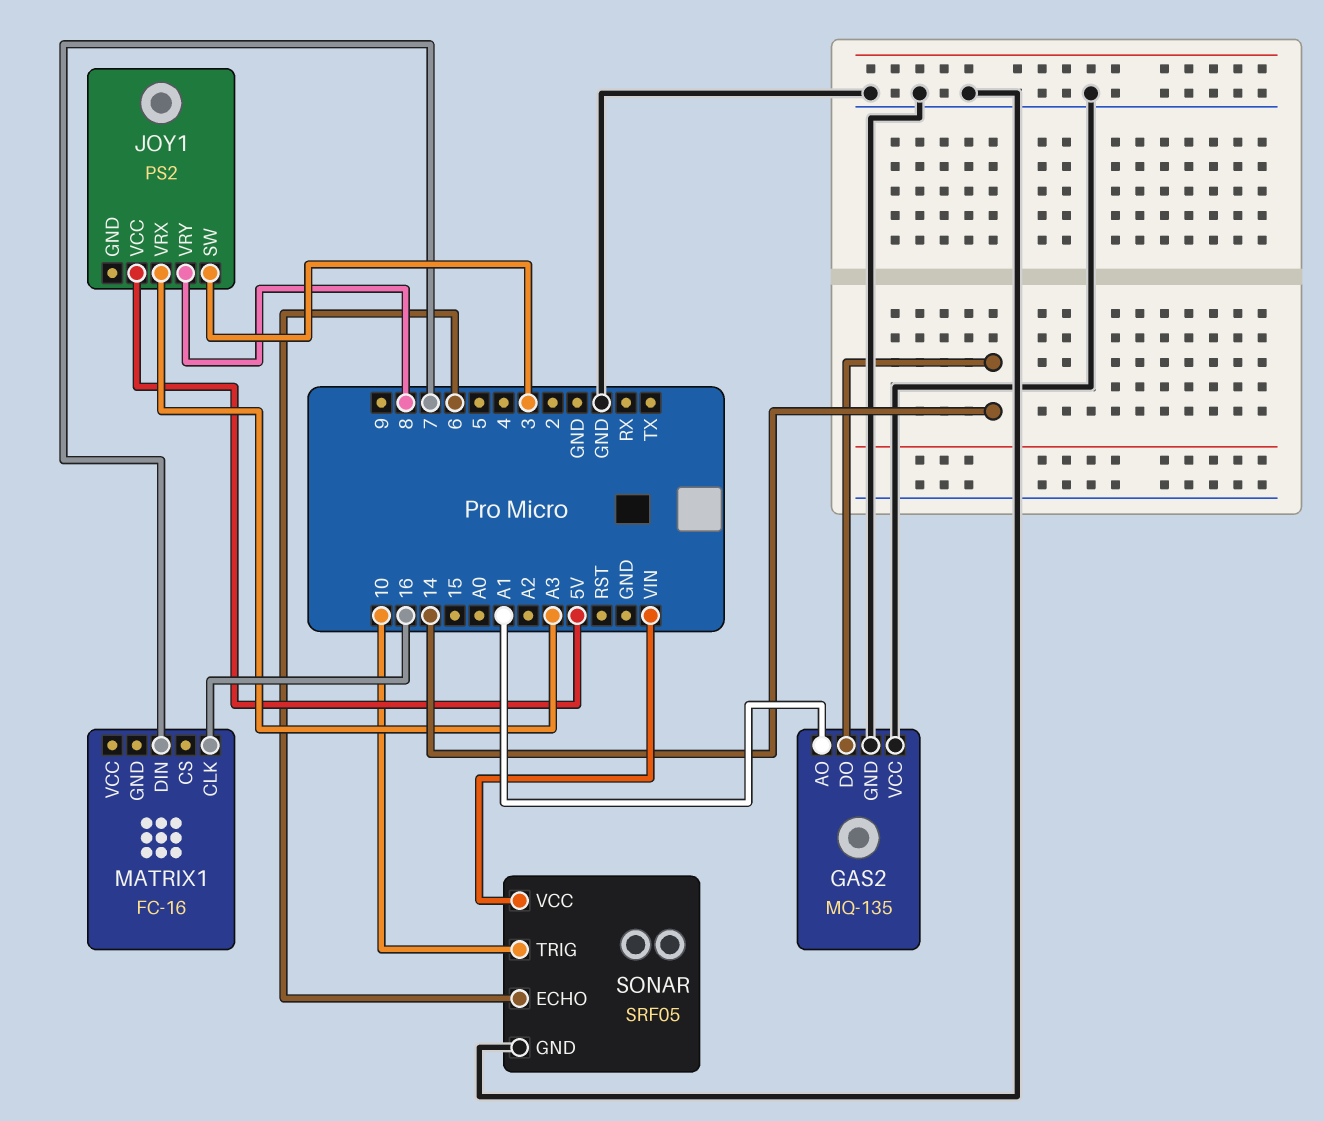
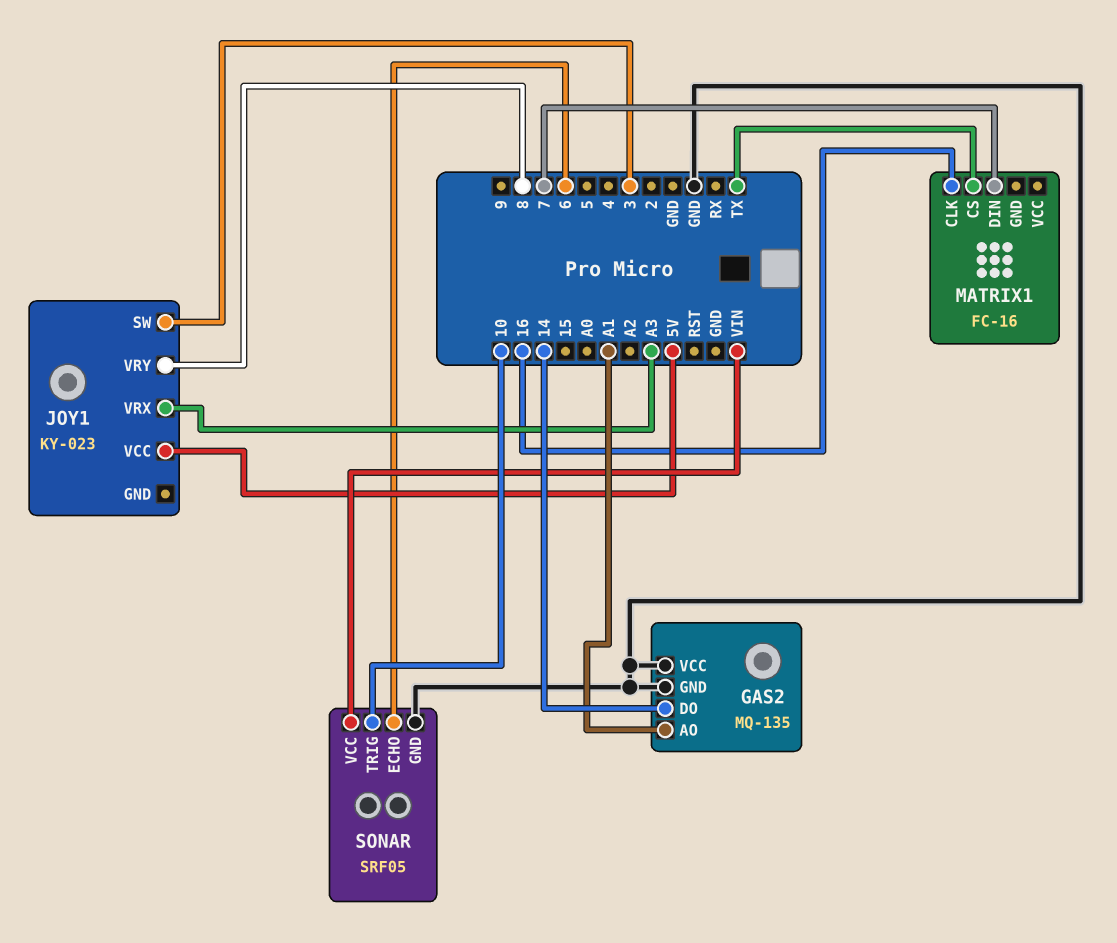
JOY1: PS2 -> KY-023
MATRIX1 pin CS: none -> TX

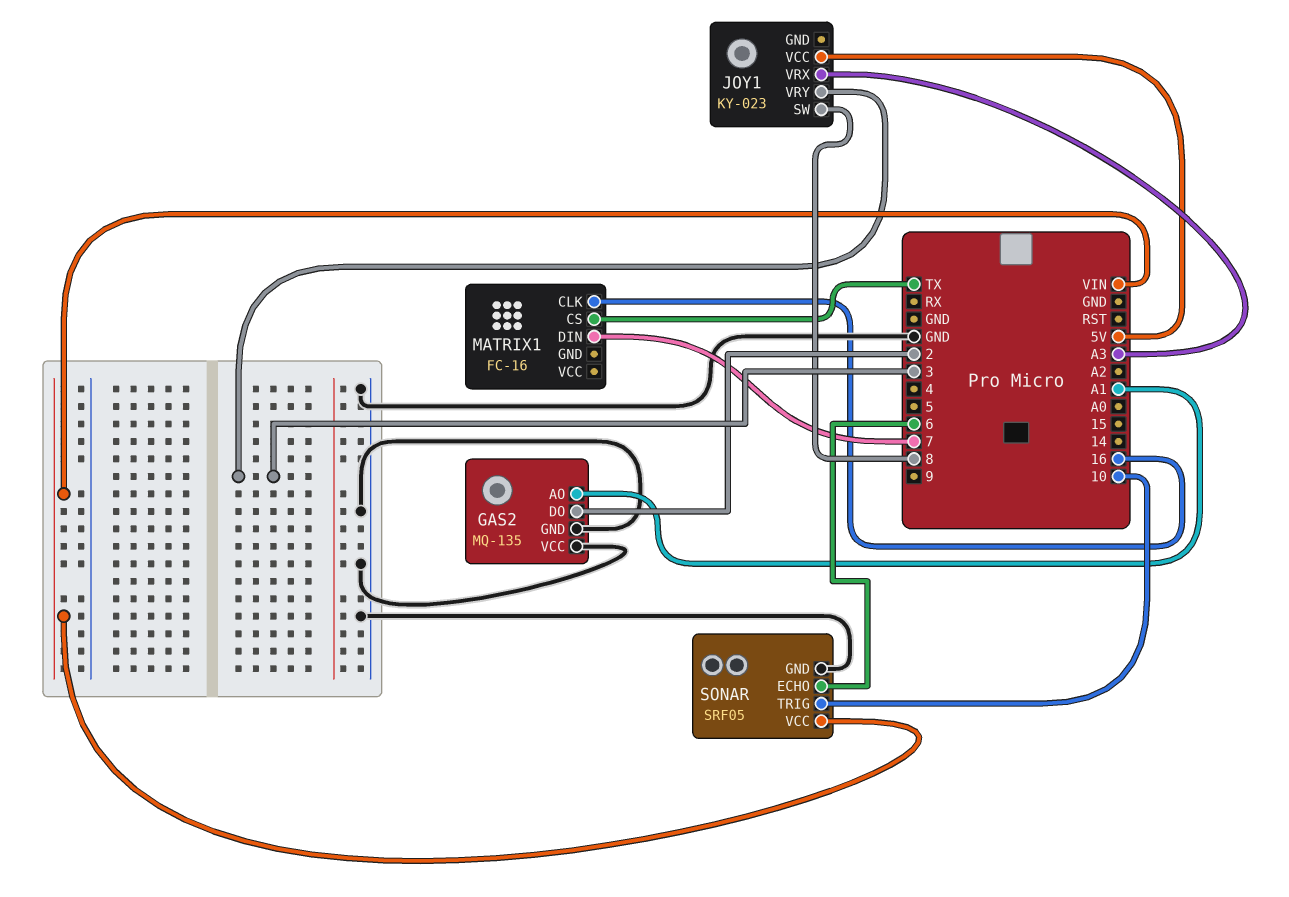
GAS2 pin DO: 14 -> 2
JOY1 pin SW: 3 -> 8
JOY1 pin VRY: 8 -> 3

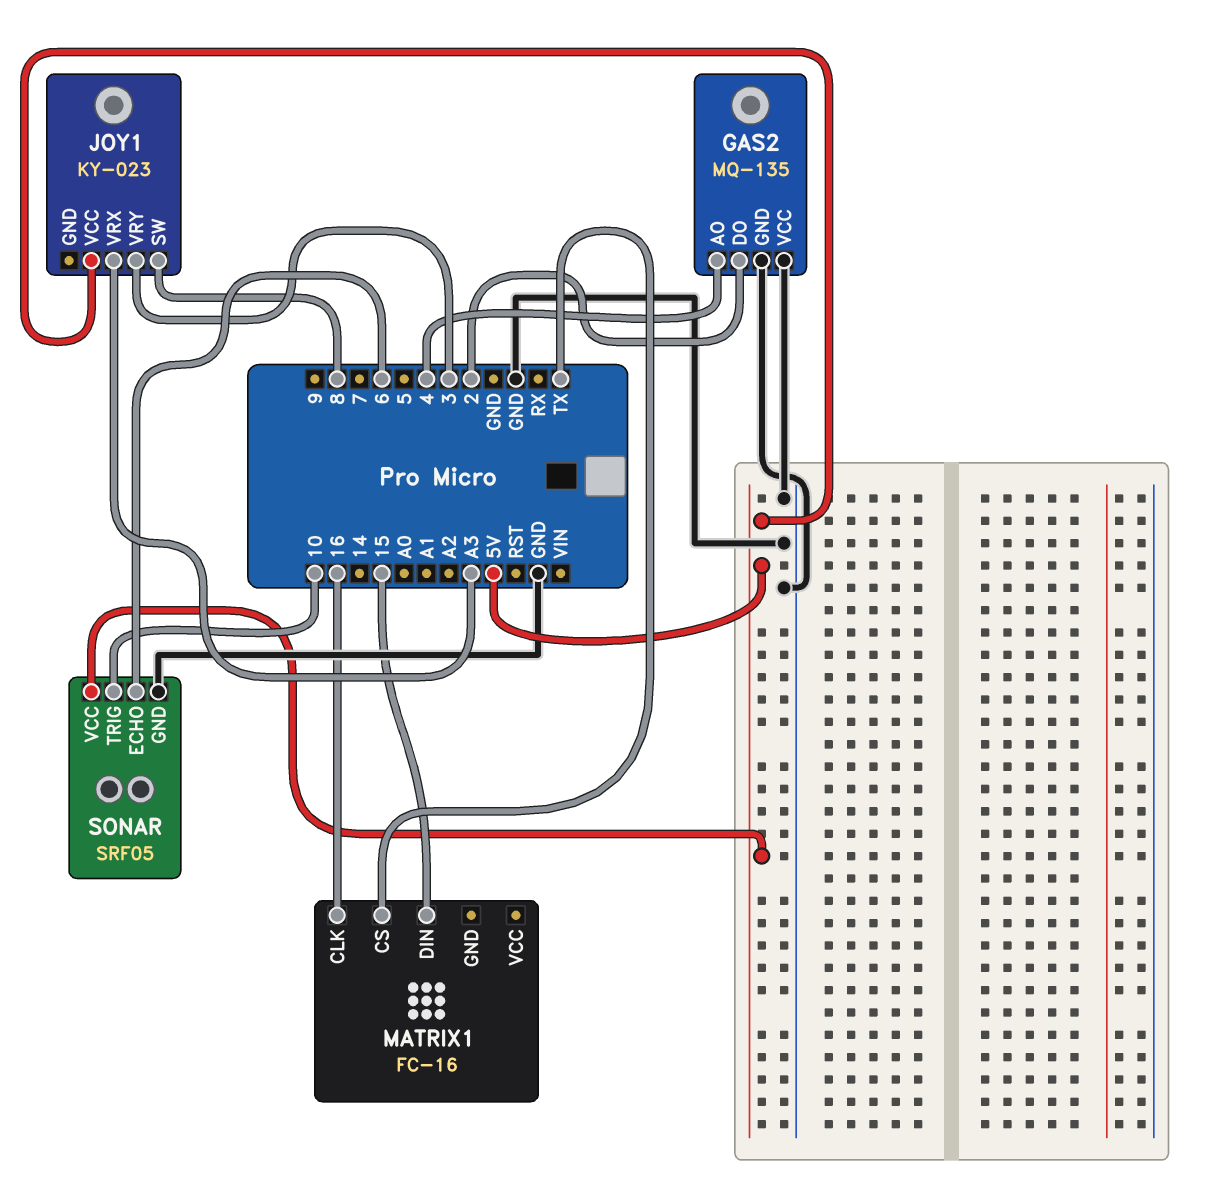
GAS2 pin AO: A1 -> 4
MATRIX1 pin DIN: 7 -> 15
SONAR pin VCC: VIN -> 5V

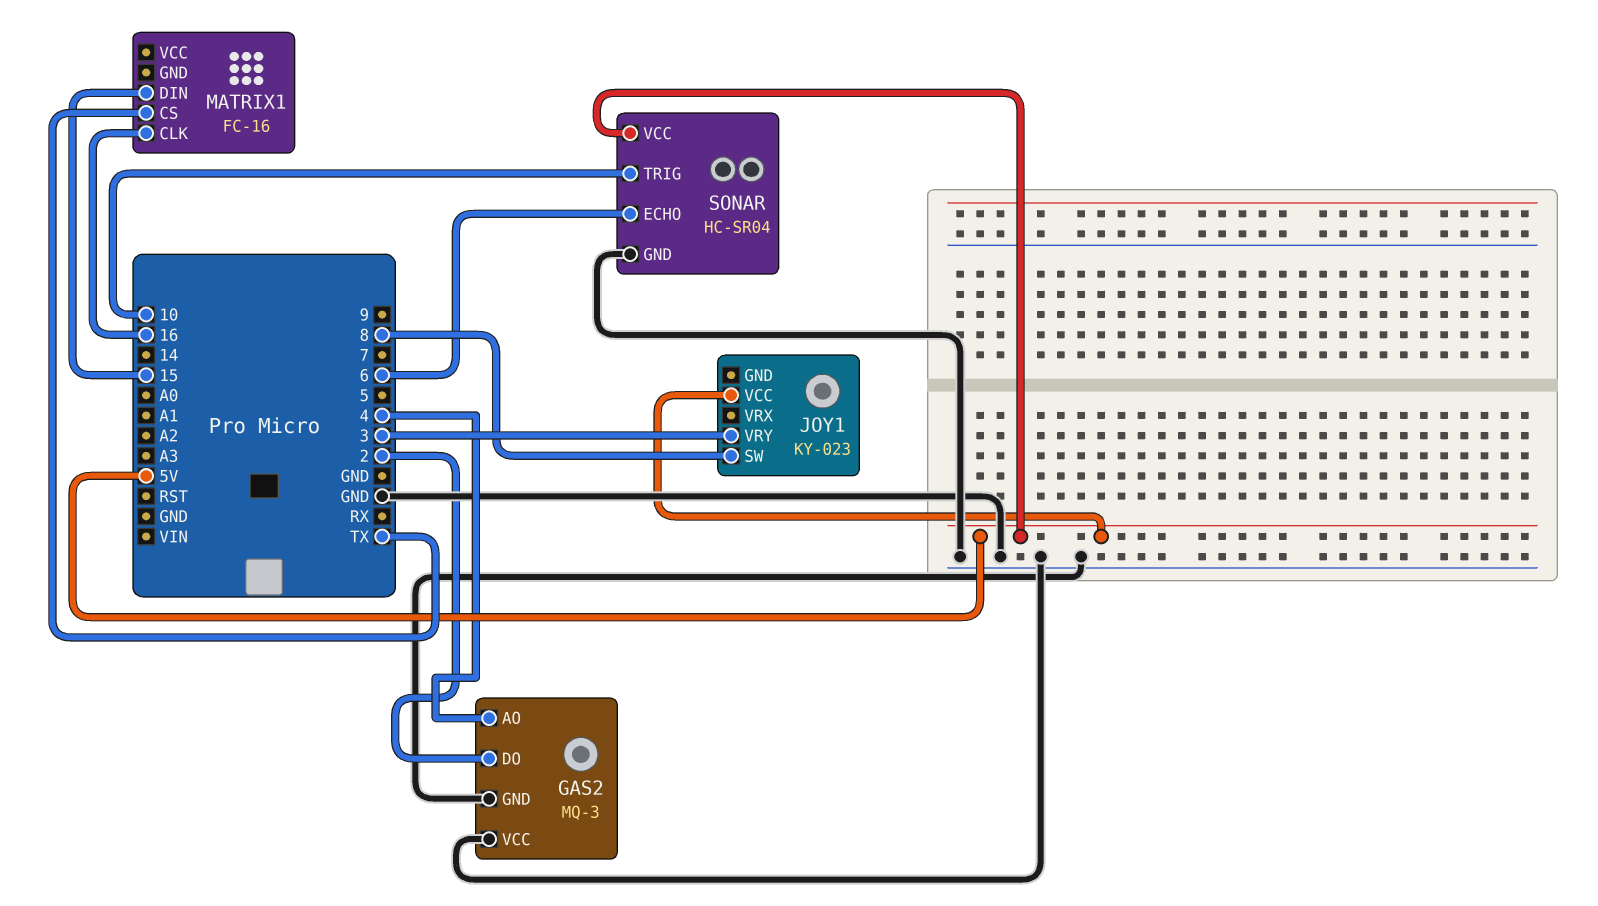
GAS2: MQ-135 -> MQ-3
JOY1 pin VRX: A3 -> none
SONAR: SRF05 -> HC-SR04

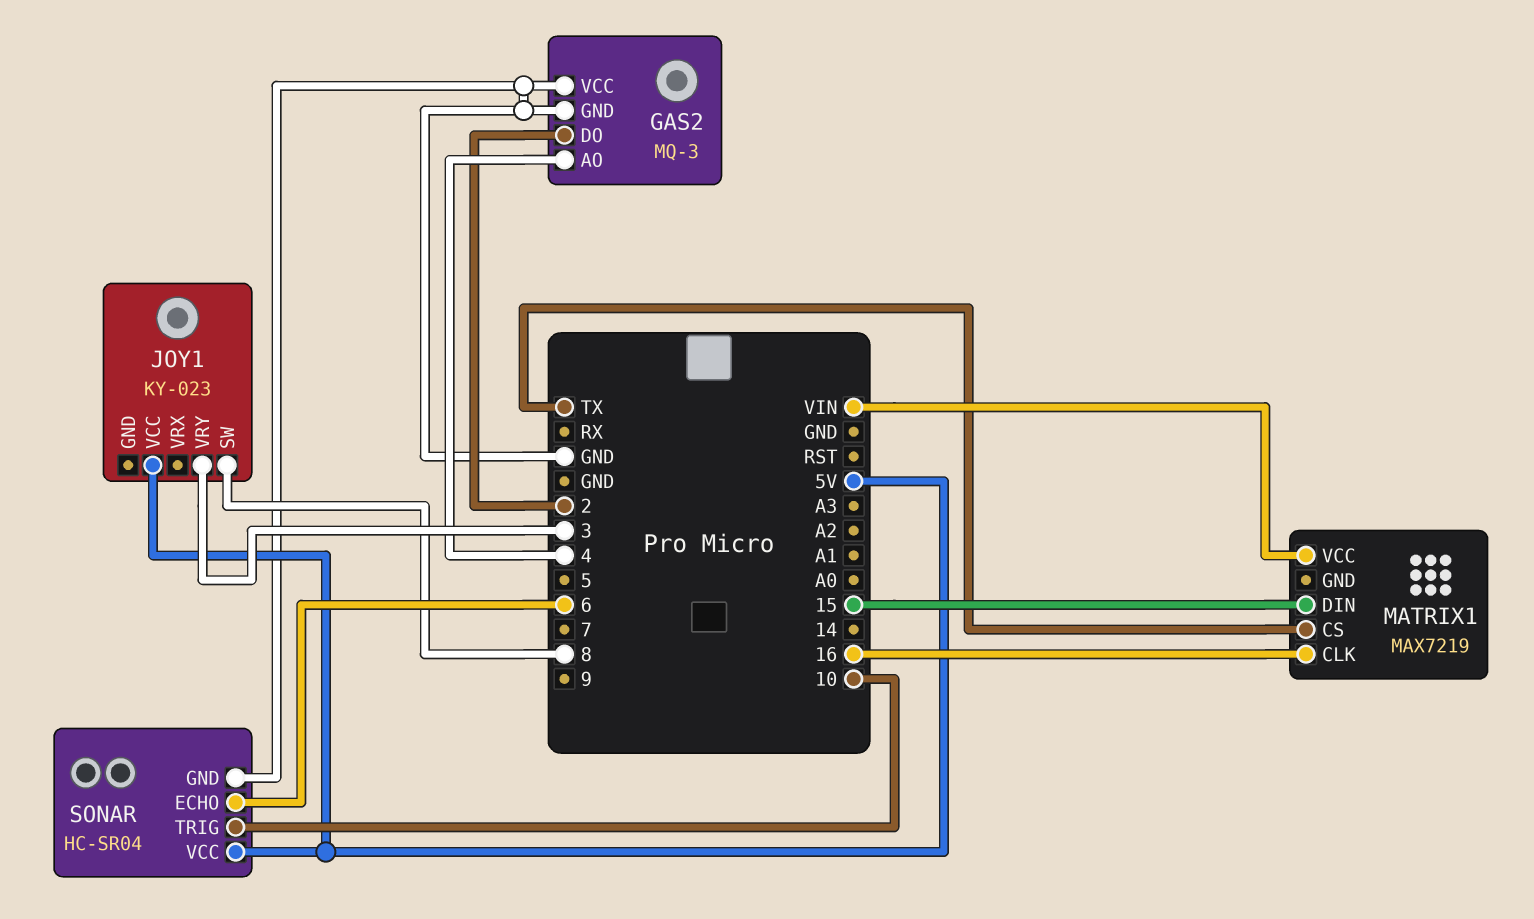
MATRIX1: FC-16 -> MAX7219
MATRIX1 pin VCC: none -> VIN

